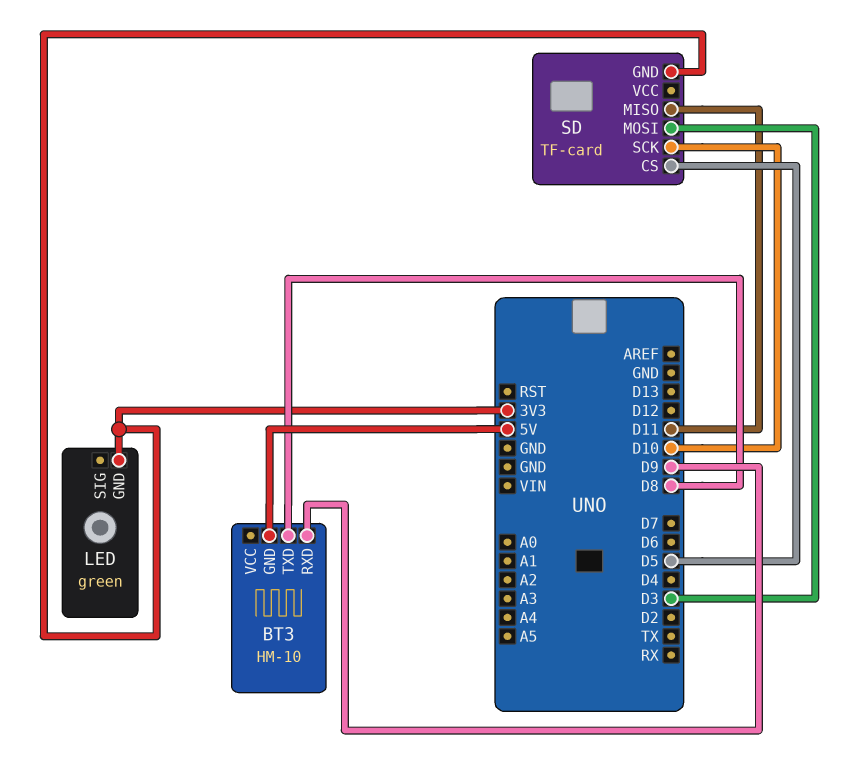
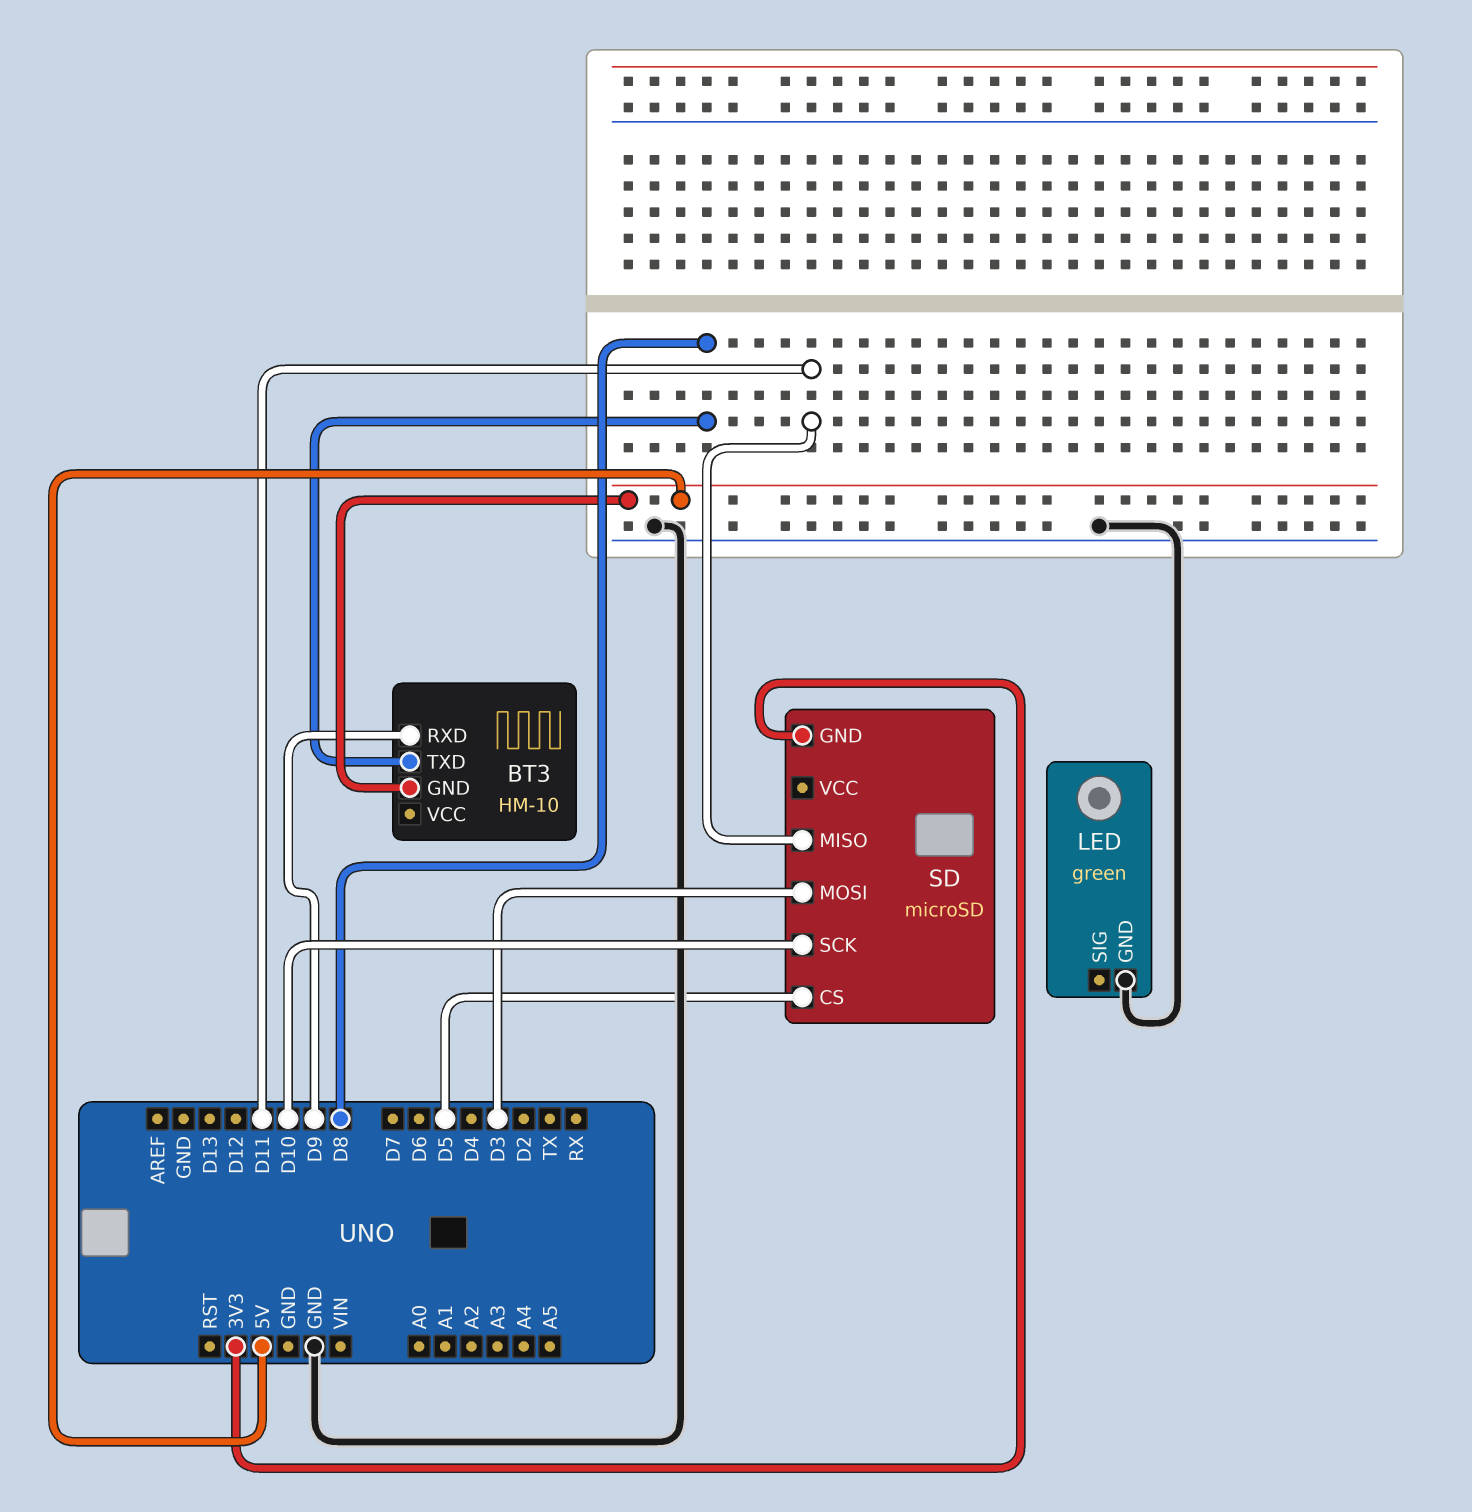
LED pin GND: 3V3 -> GND
SD: TF-card -> microSD

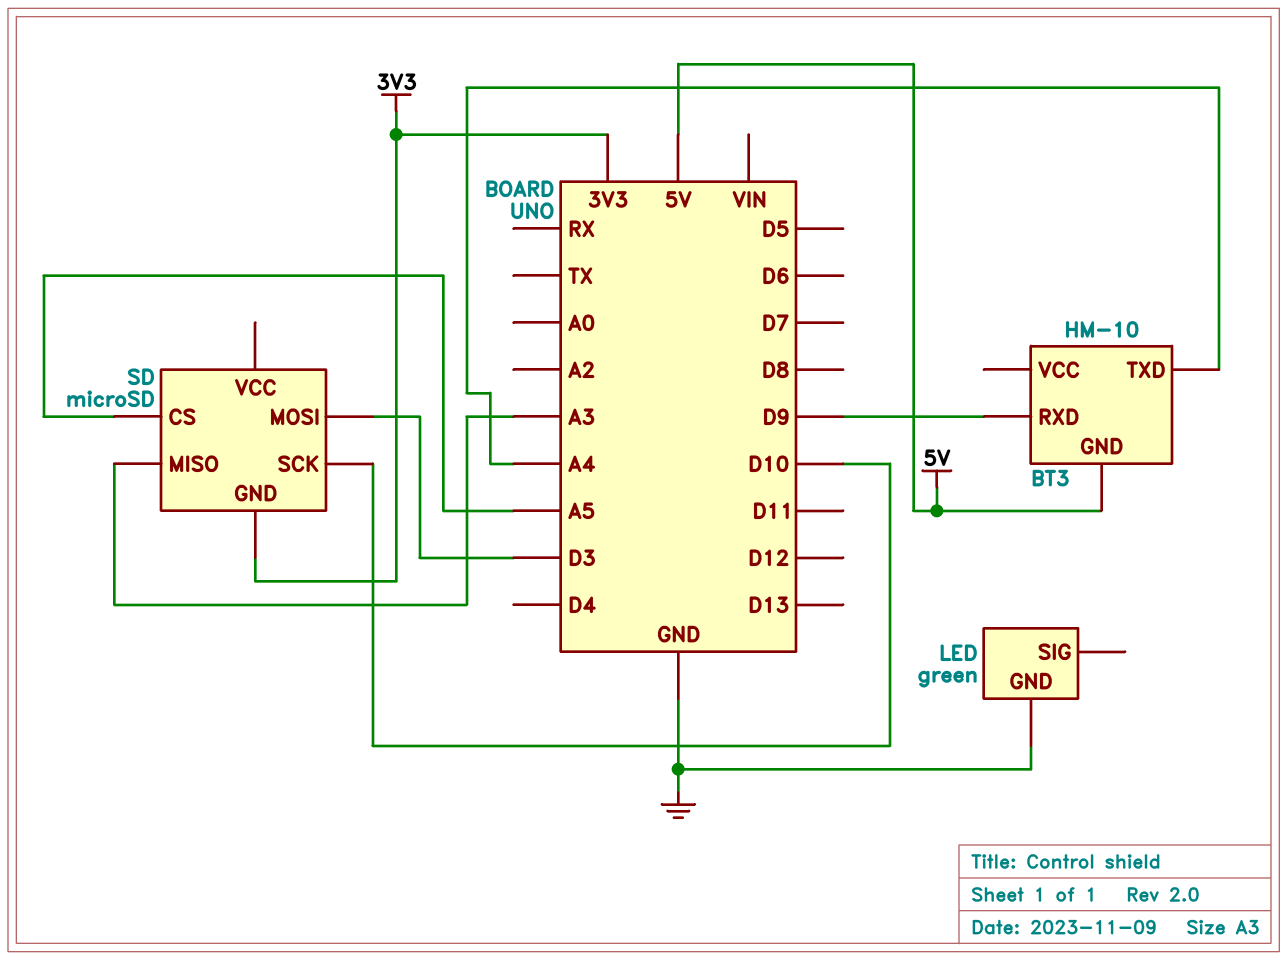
BT3 pin TXD: D8 -> A4
SD pin CS: D5 -> A5
SD pin MISO: D11 -> A3

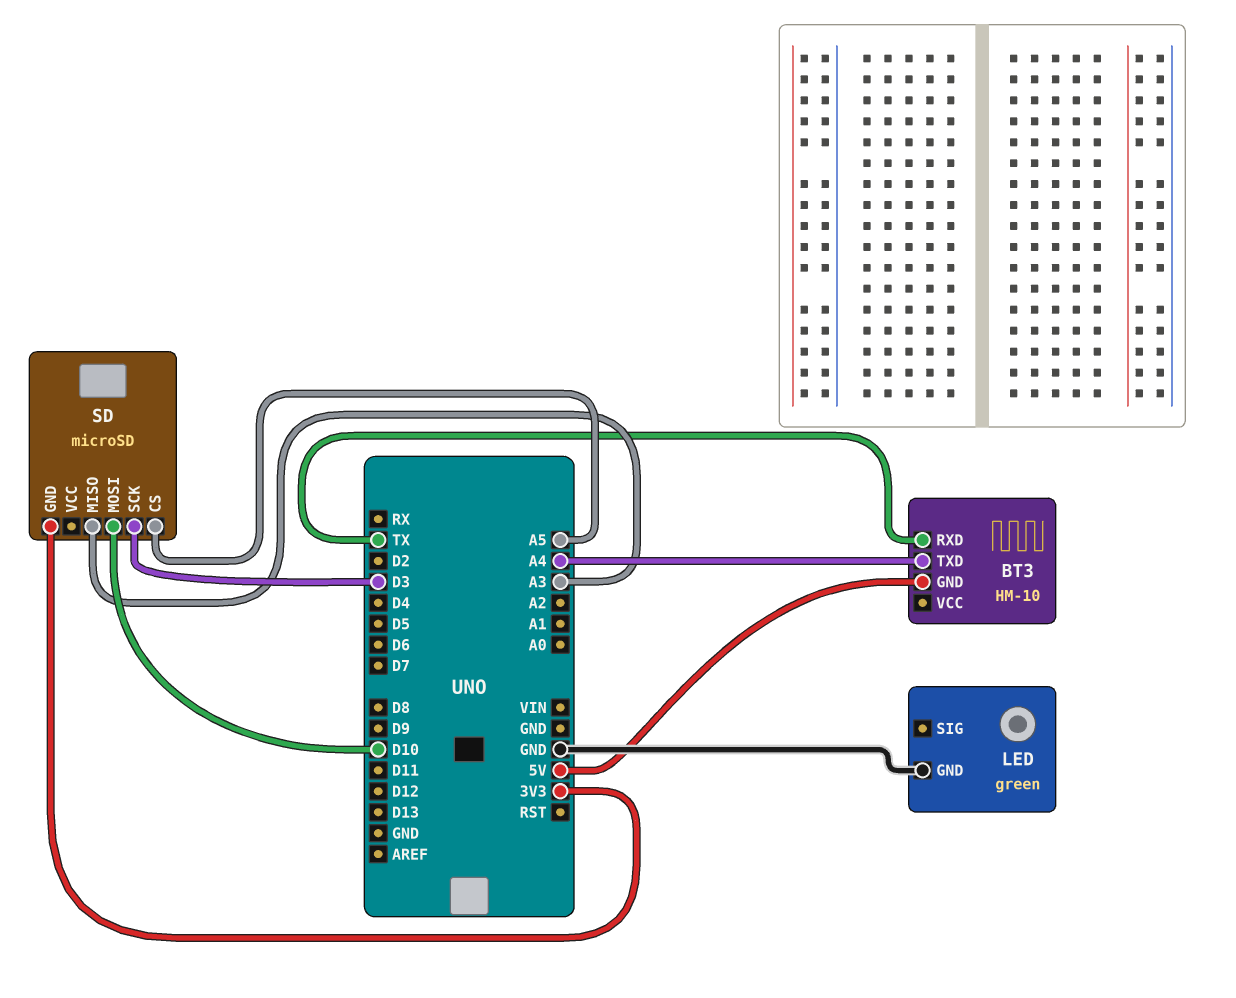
BT3 pin RXD: D9 -> TX
SD pin MOSI: D3 -> D10
SD pin SCK: D10 -> D3

